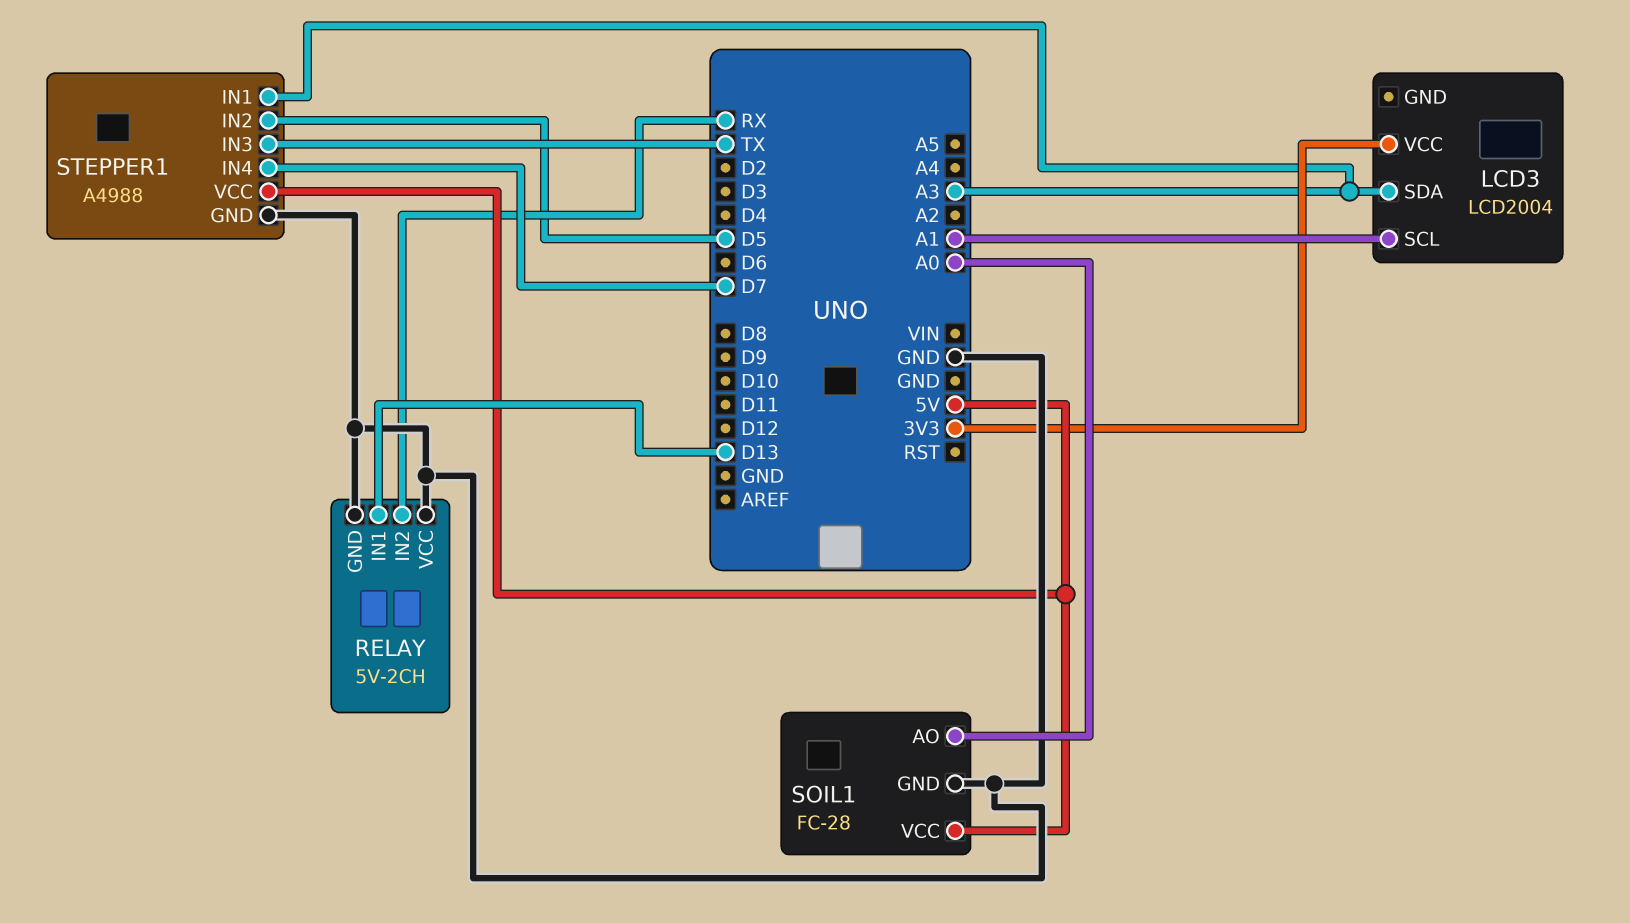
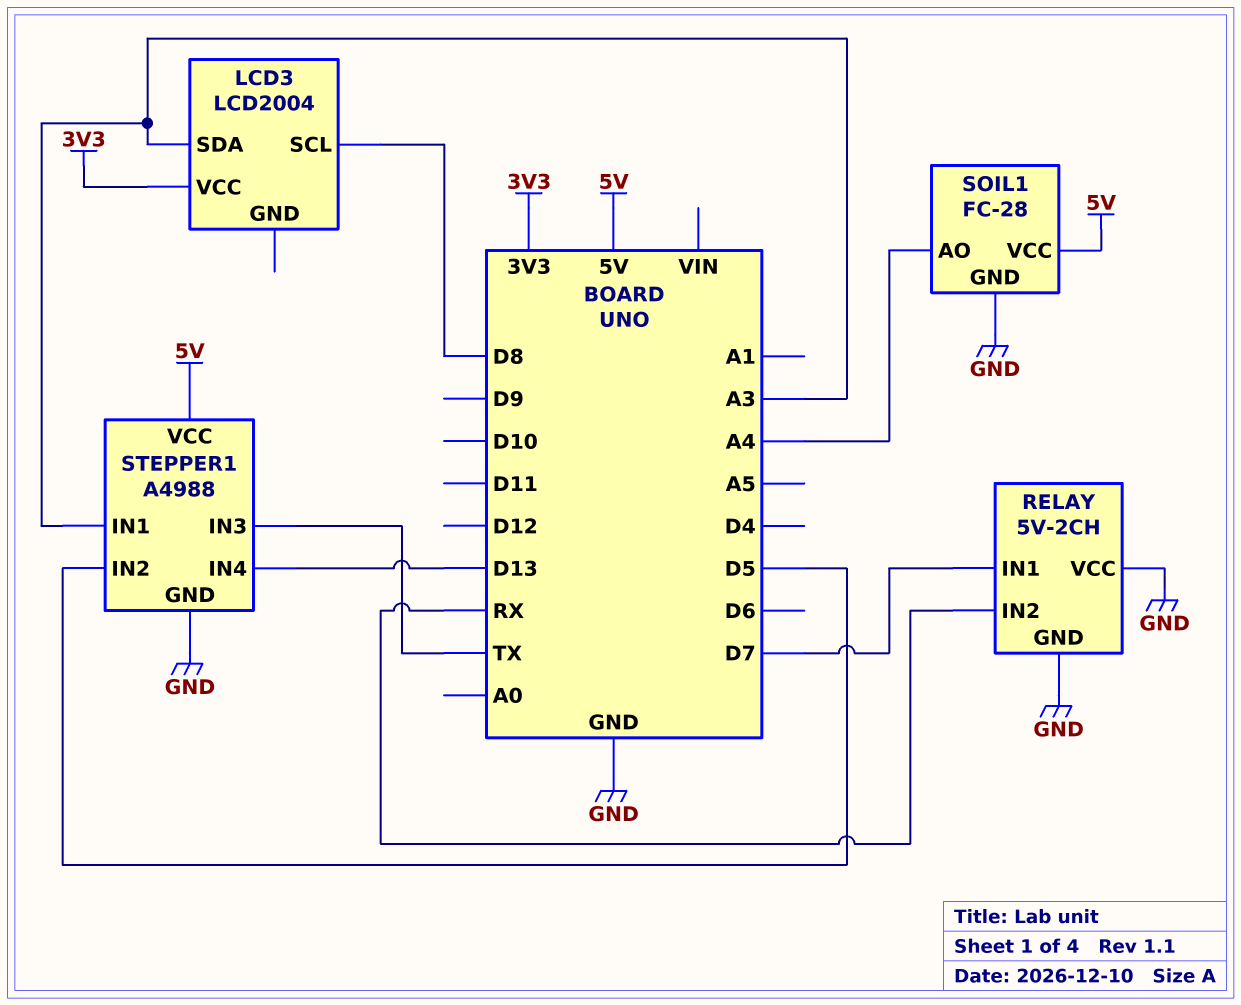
LCD3 pin SCL: A1 -> D8
RELAY pin IN1: D13 -> D7
SOIL1 pin AO: A0 -> A4
STEPPER1 pin IN4: D7 -> D13

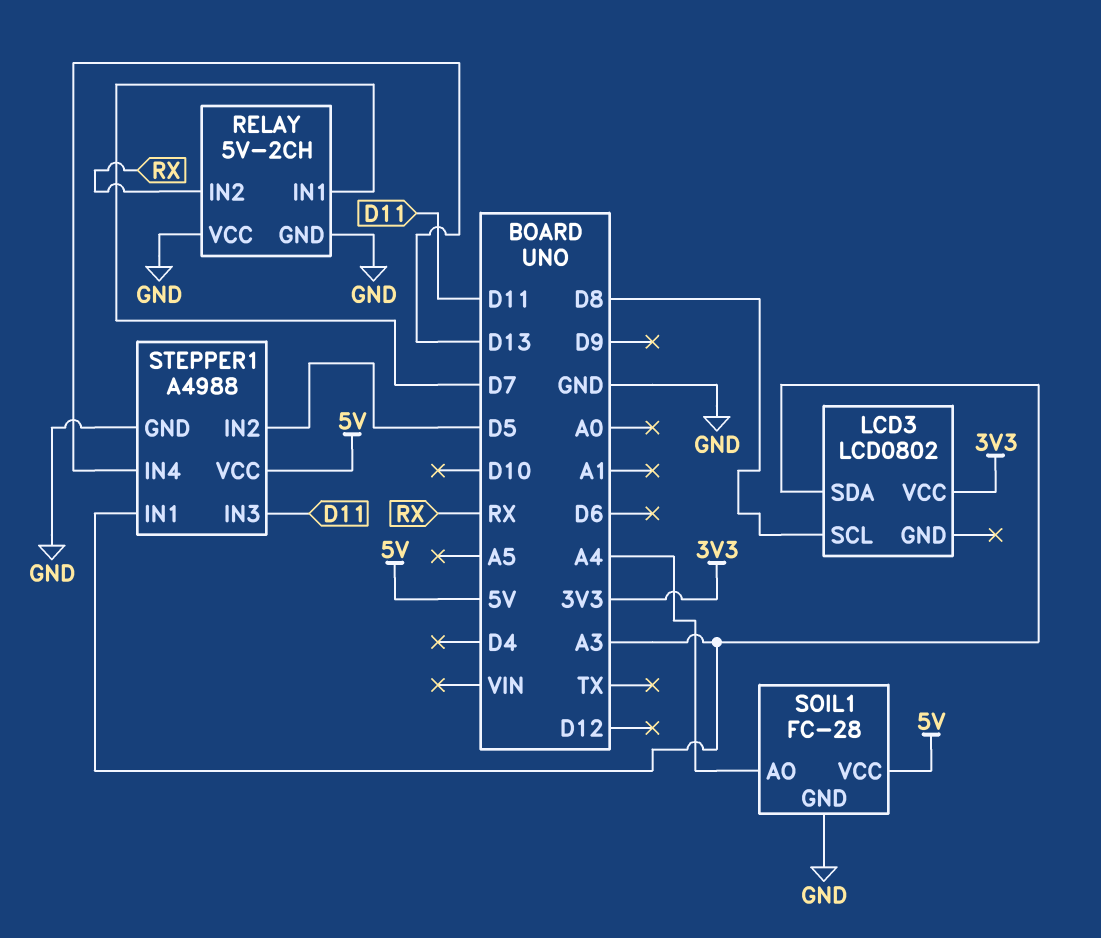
LCD3: LCD2004 -> LCD0802
STEPPER1 pin IN3: TX -> D11

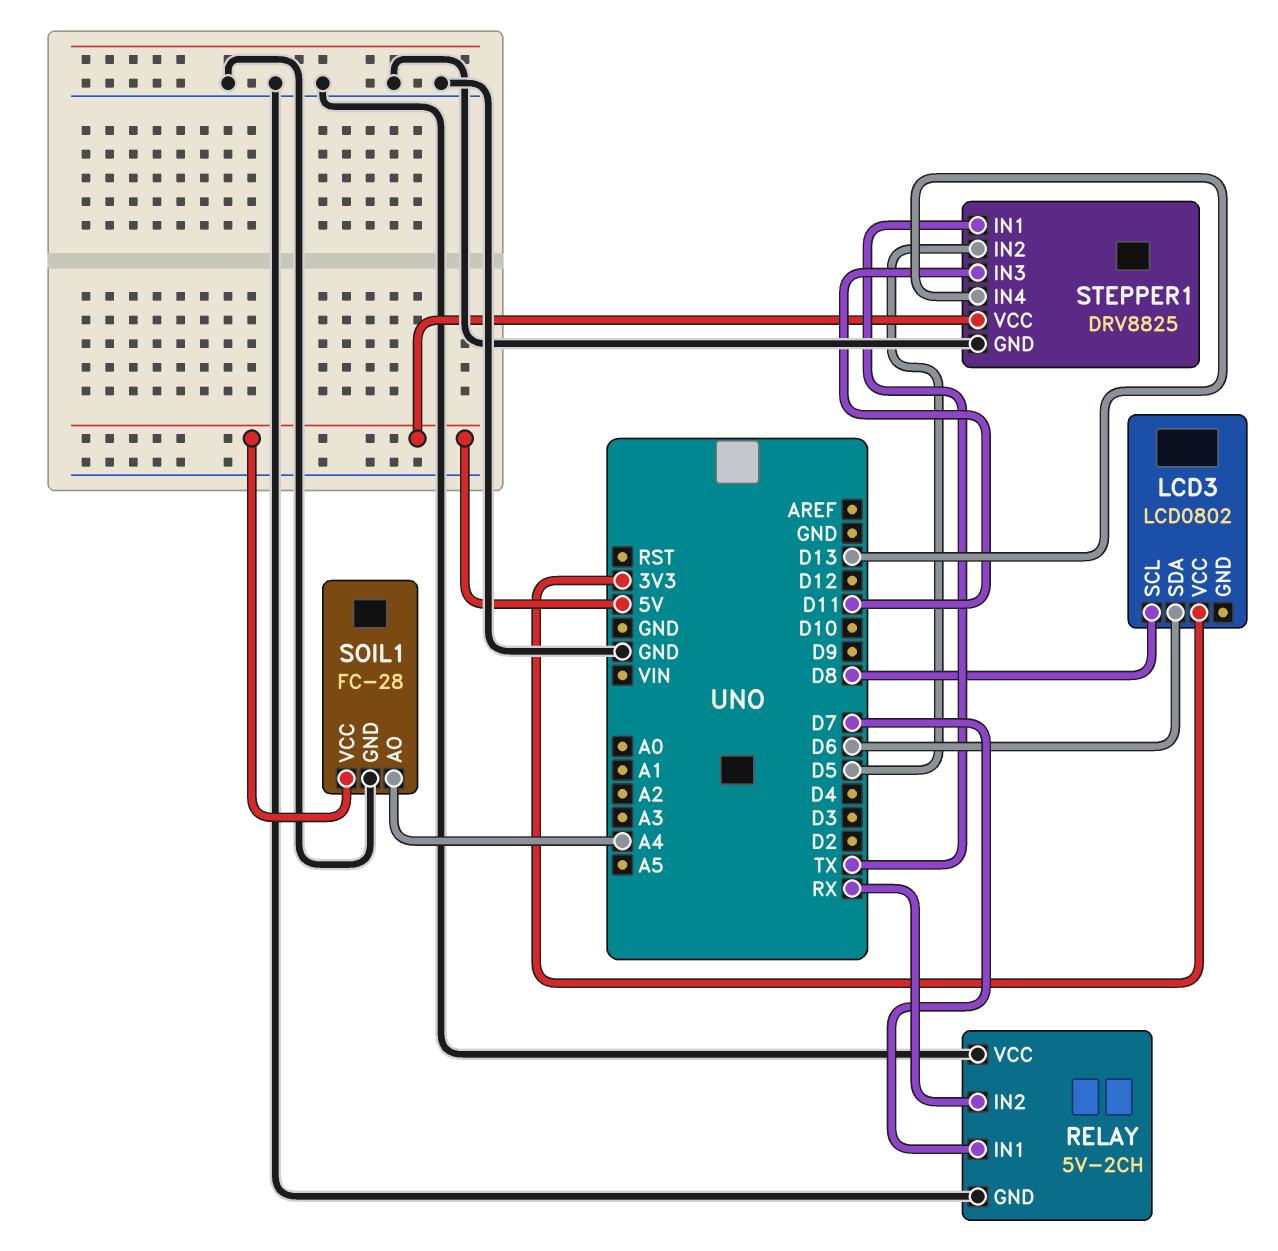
LCD3 pin SDA: A3 -> D6
STEPPER1: A4988 -> DRV8825
STEPPER1 pin IN1: A3 -> TX

